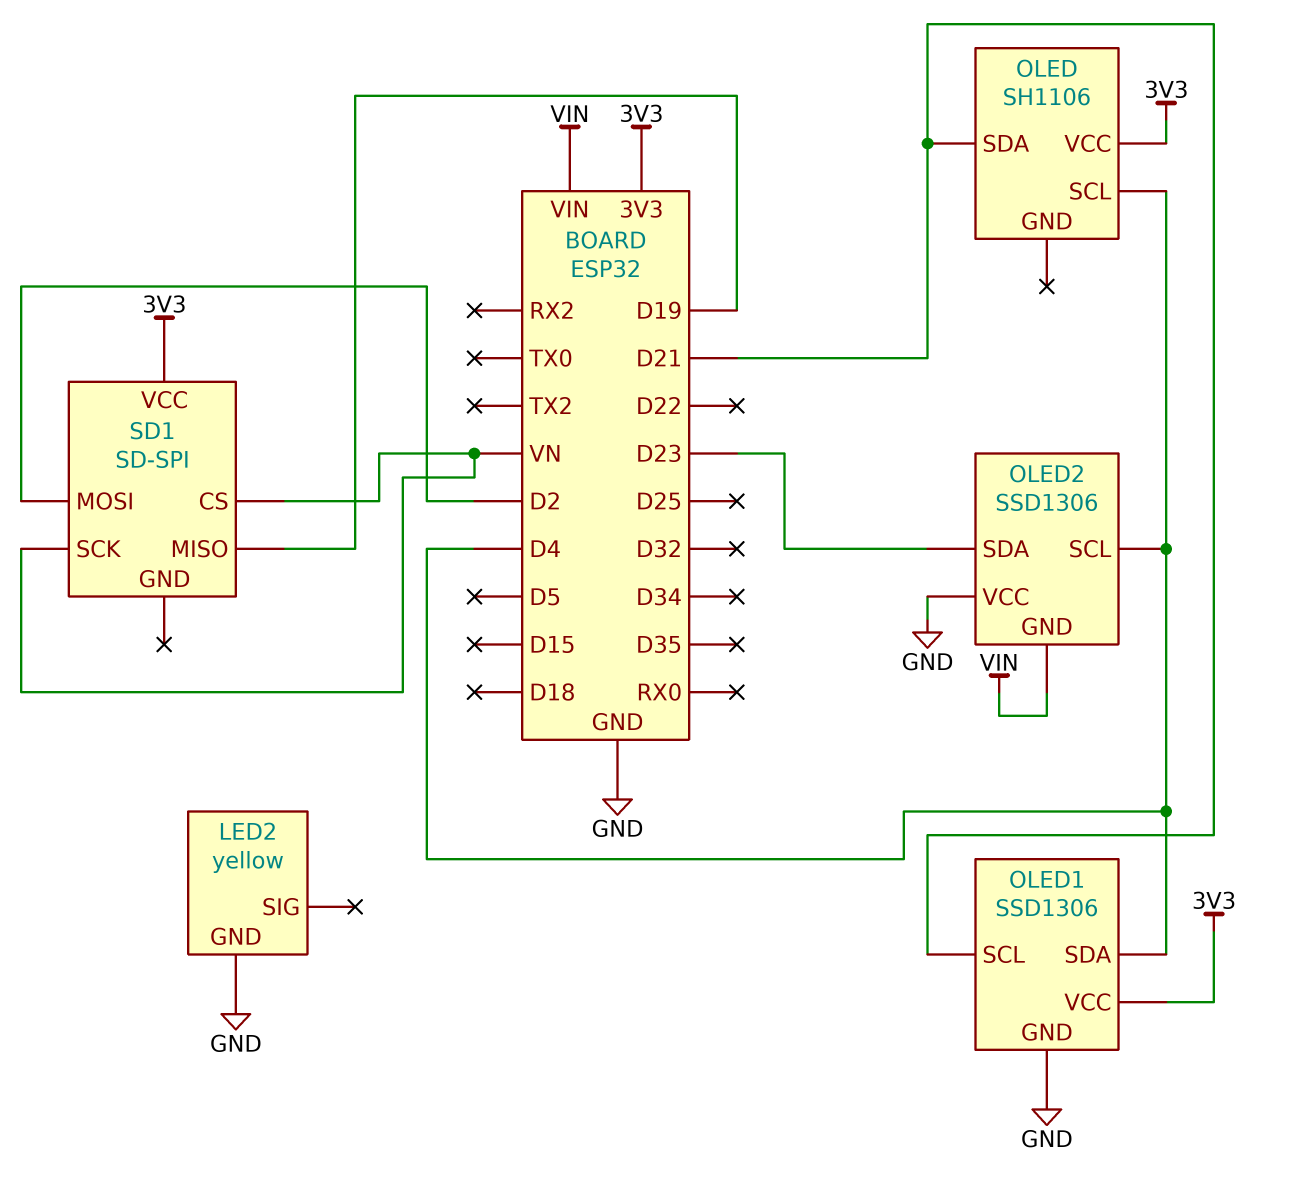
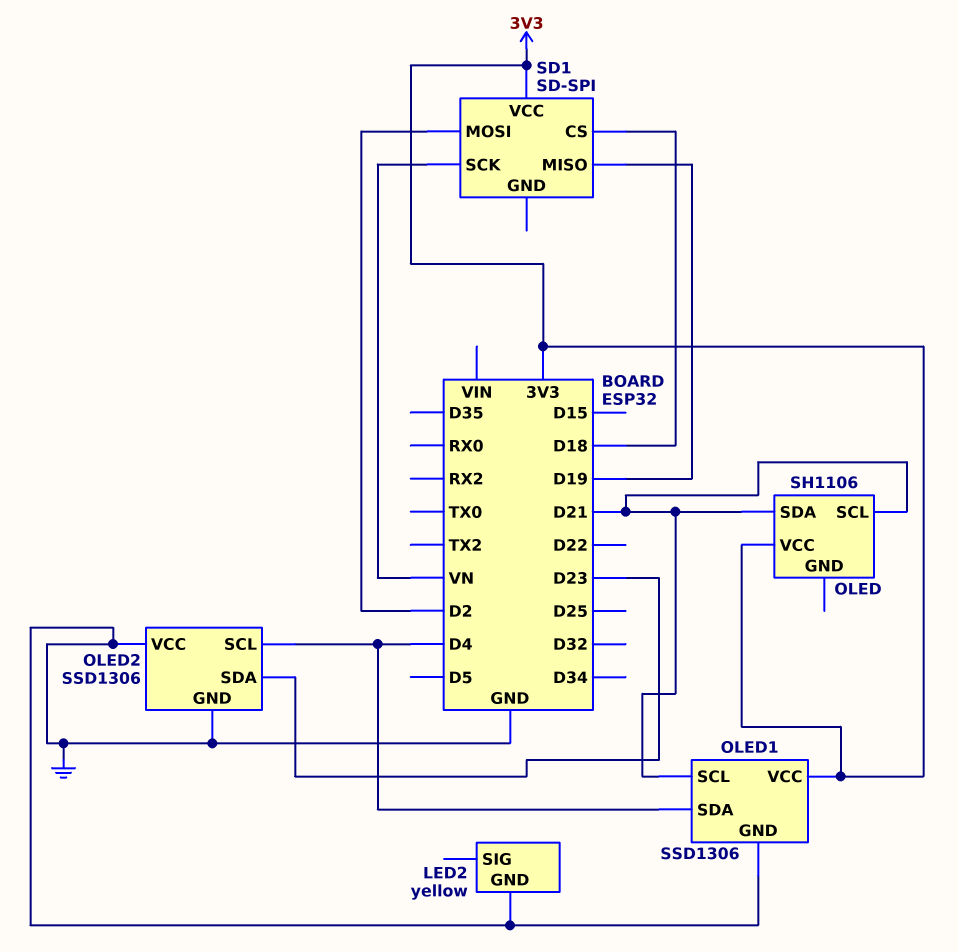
OLED pin SCL: D4 -> D21
OLED2 pin GND: VIN -> GND
SD1 pin CS: VN -> D18

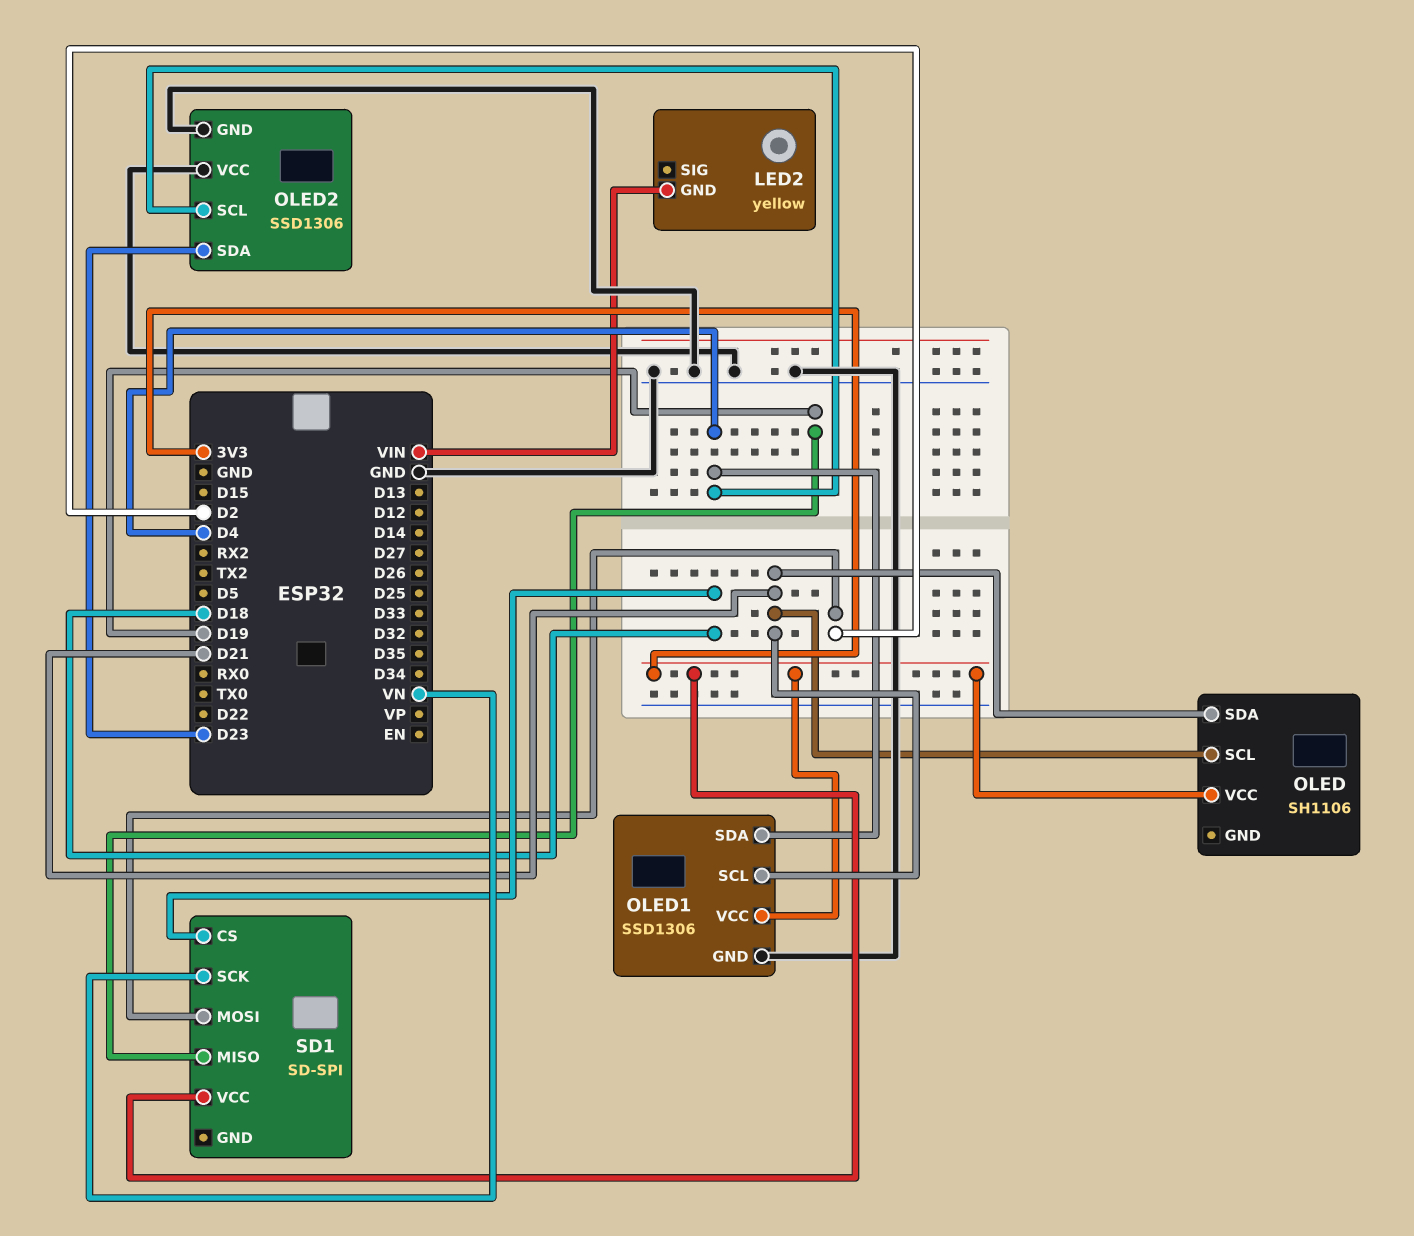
LED2 pin GND: GND -> VIN

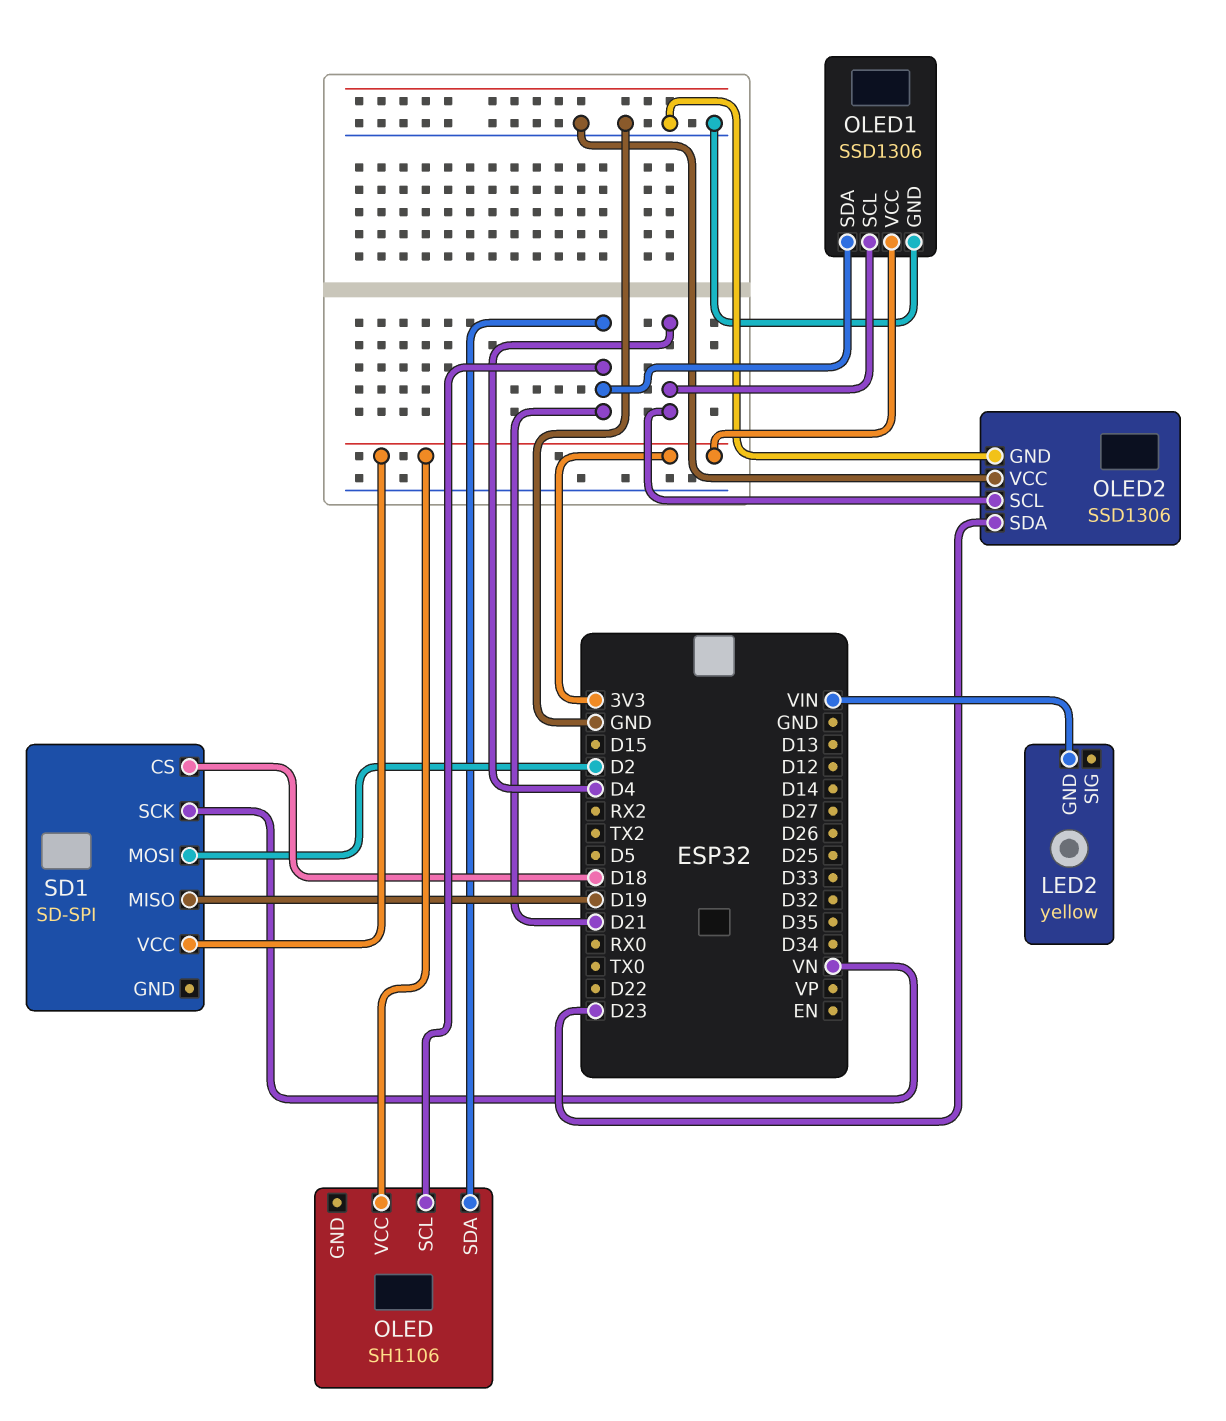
OLED1 pin SCL: D21 -> D4
OLED1 pin SDA: D4 -> D21

